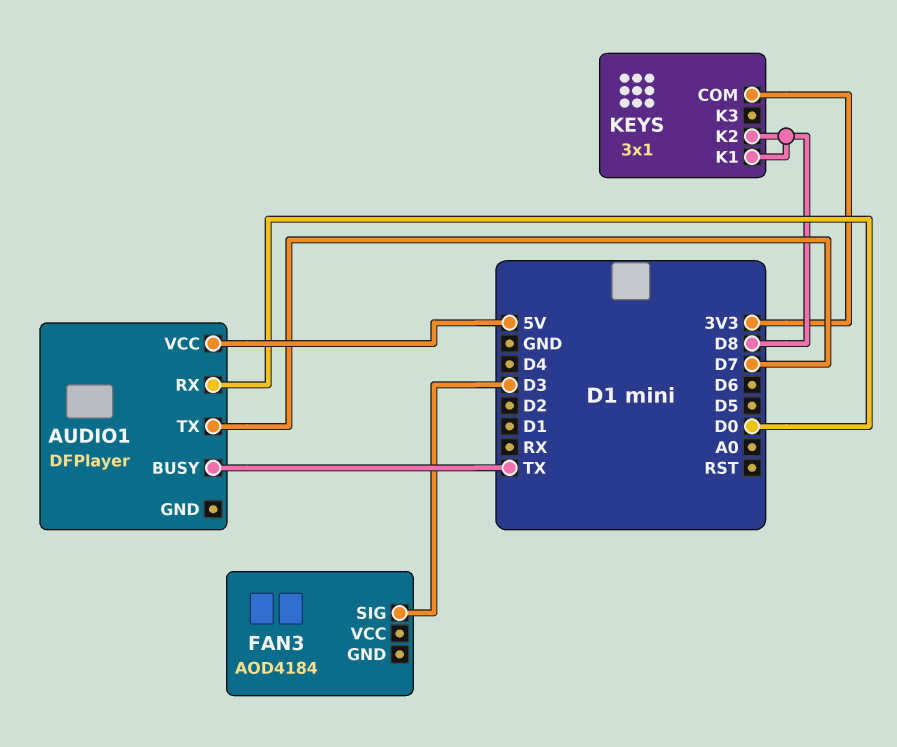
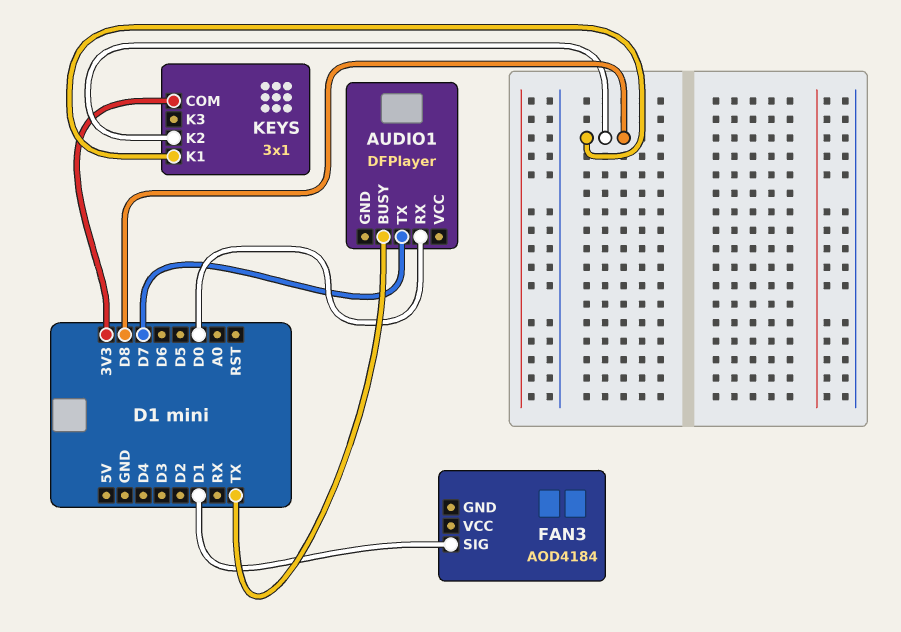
AUDIO1 pin VCC: 5V -> none
FAN3 pin SIG: D3 -> D1

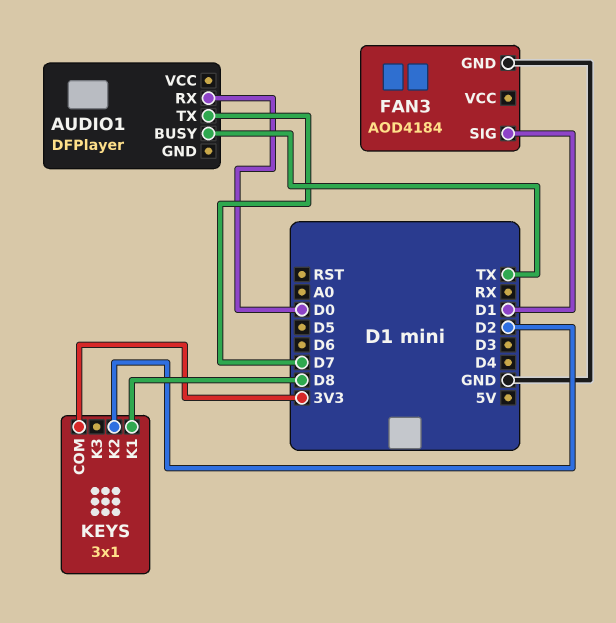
FAN3 pin GND: none -> GND
KEYS pin K2: D8 -> D2

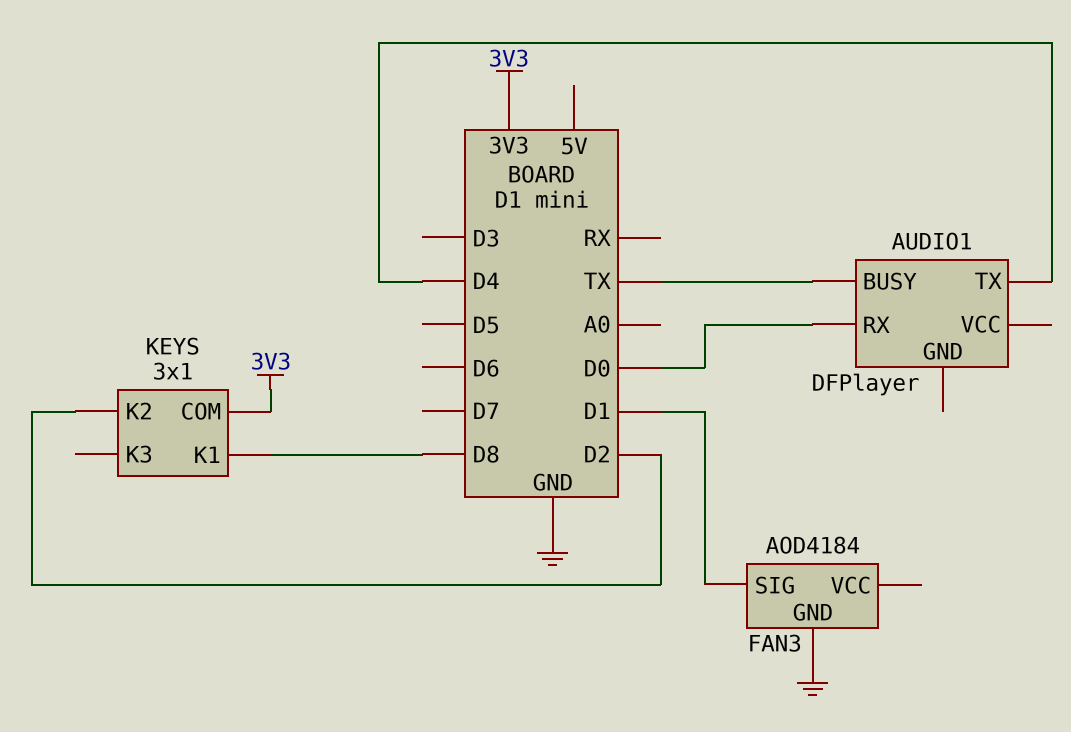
AUDIO1 pin TX: D7 -> D4

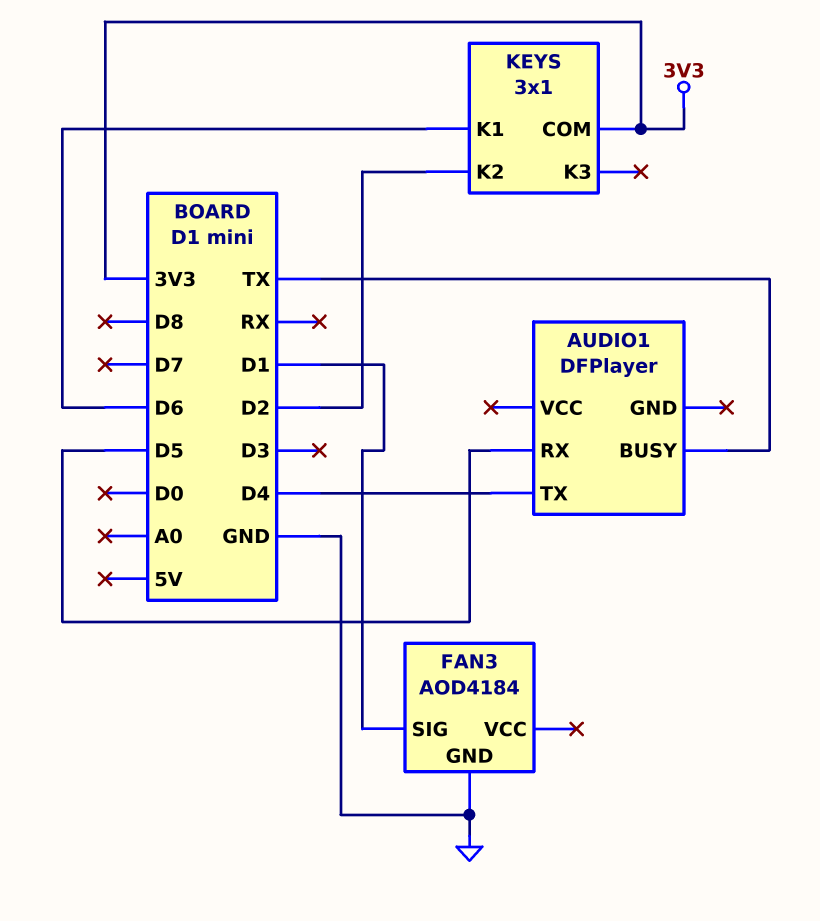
AUDIO1 pin RX: D0 -> D5
KEYS pin K1: D8 -> D6

